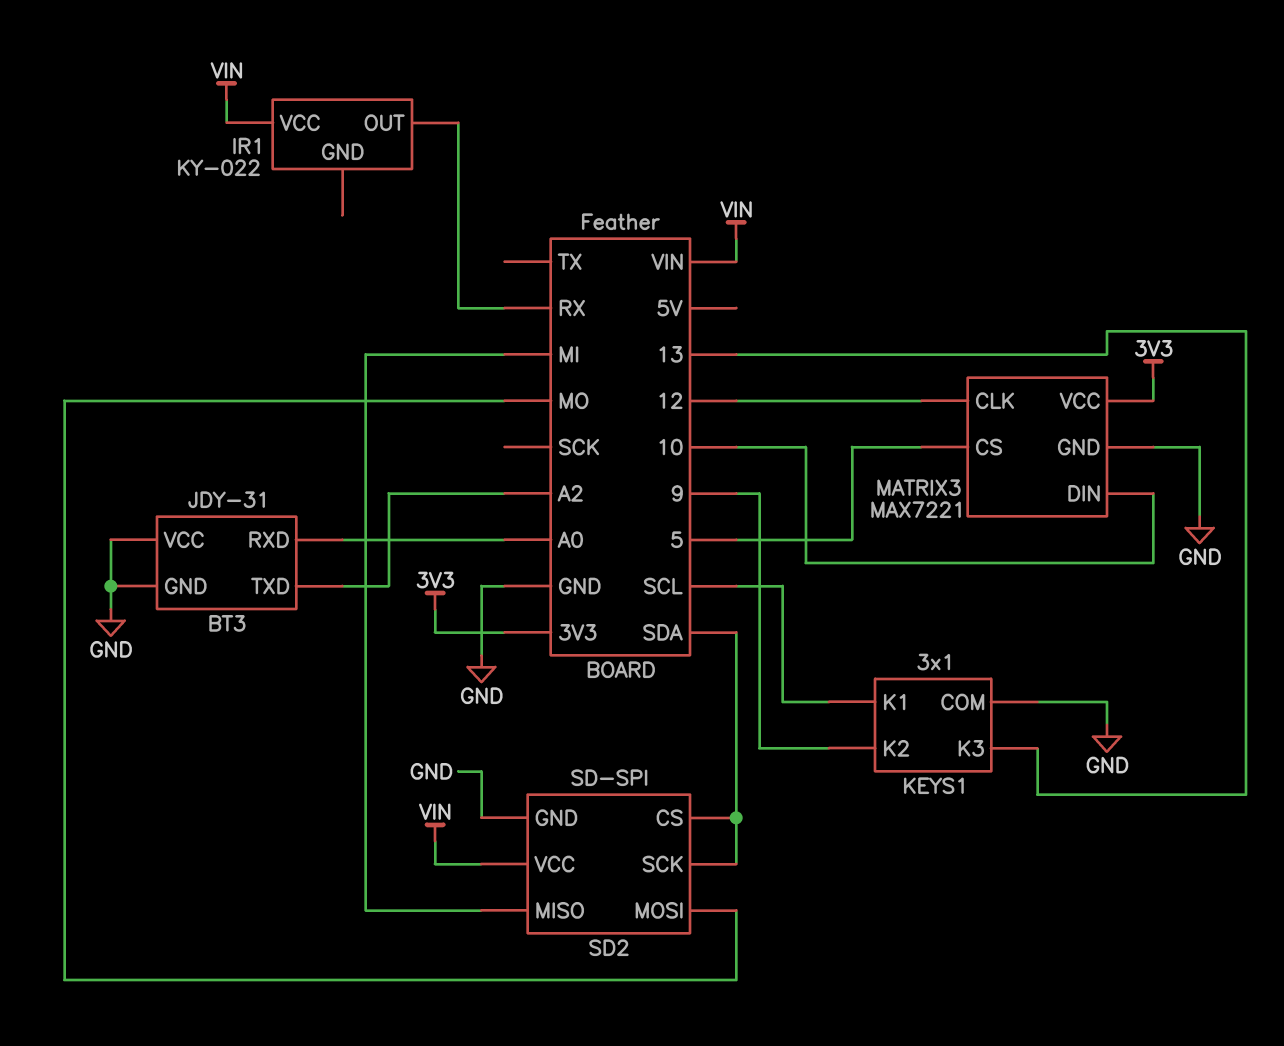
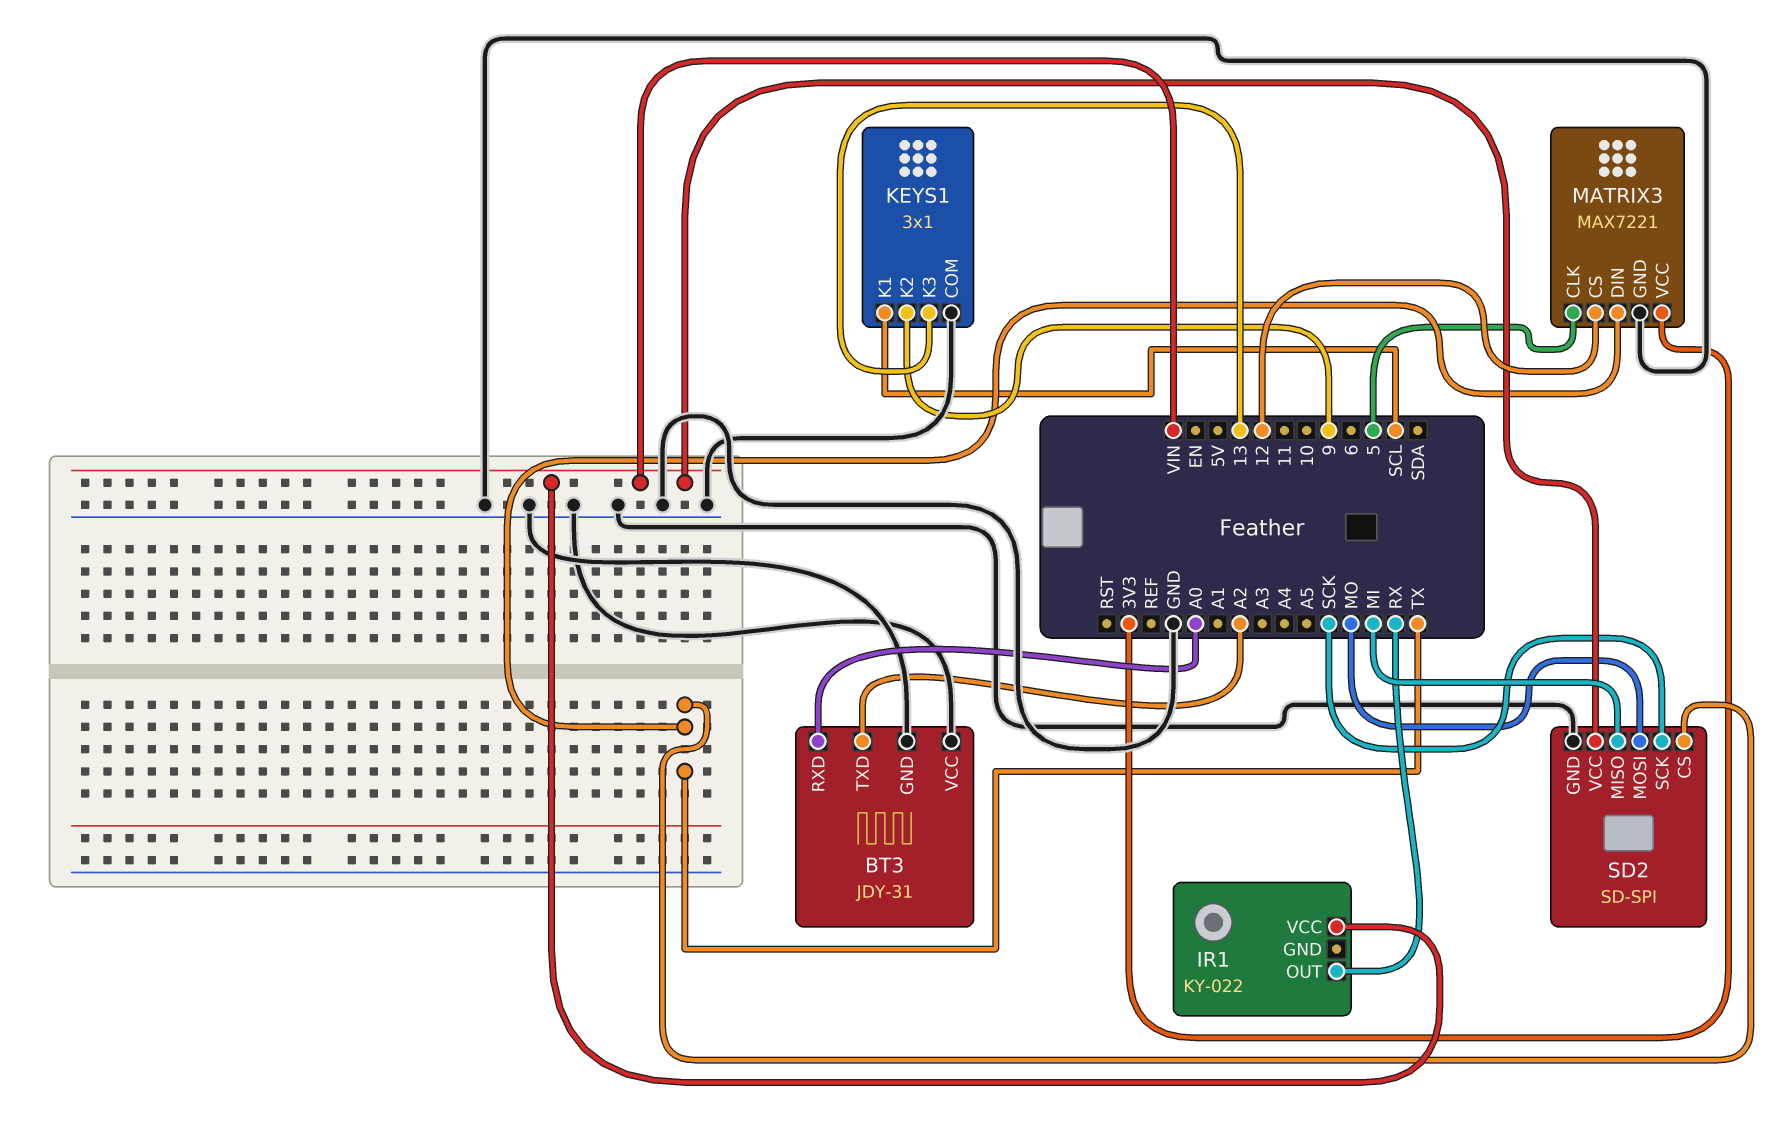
MATRIX3 pin CLK: 12 -> 5
MATRIX3 pin CS: 5 -> 12
MATRIX3 pin DIN: 10 -> TX
SD2 pin CS: SDA -> TX
SD2 pin SCK: SDA -> SCK

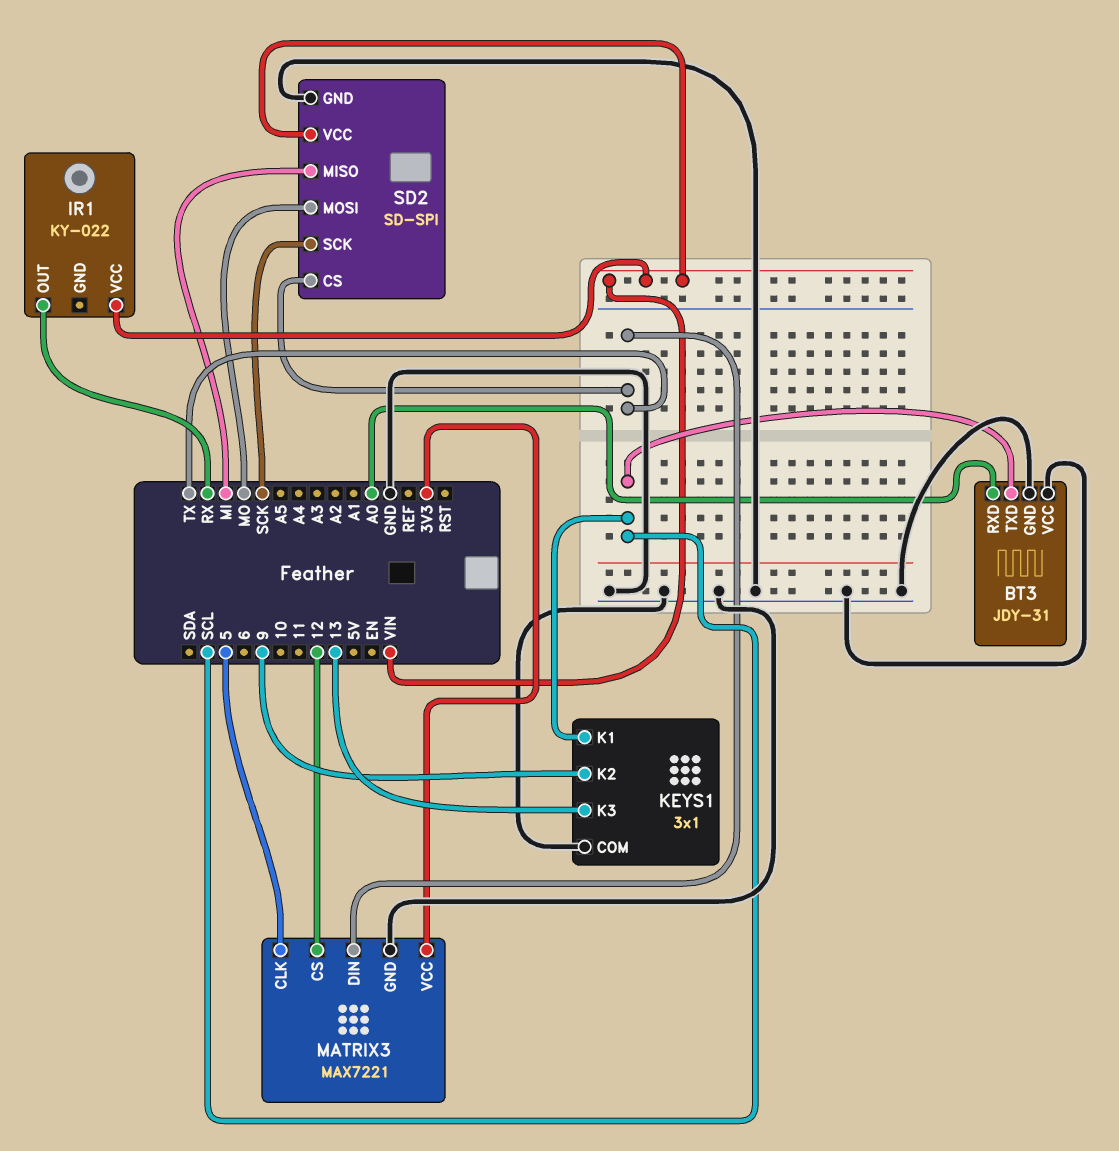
BT3 pin TXD: A2 -> SCL

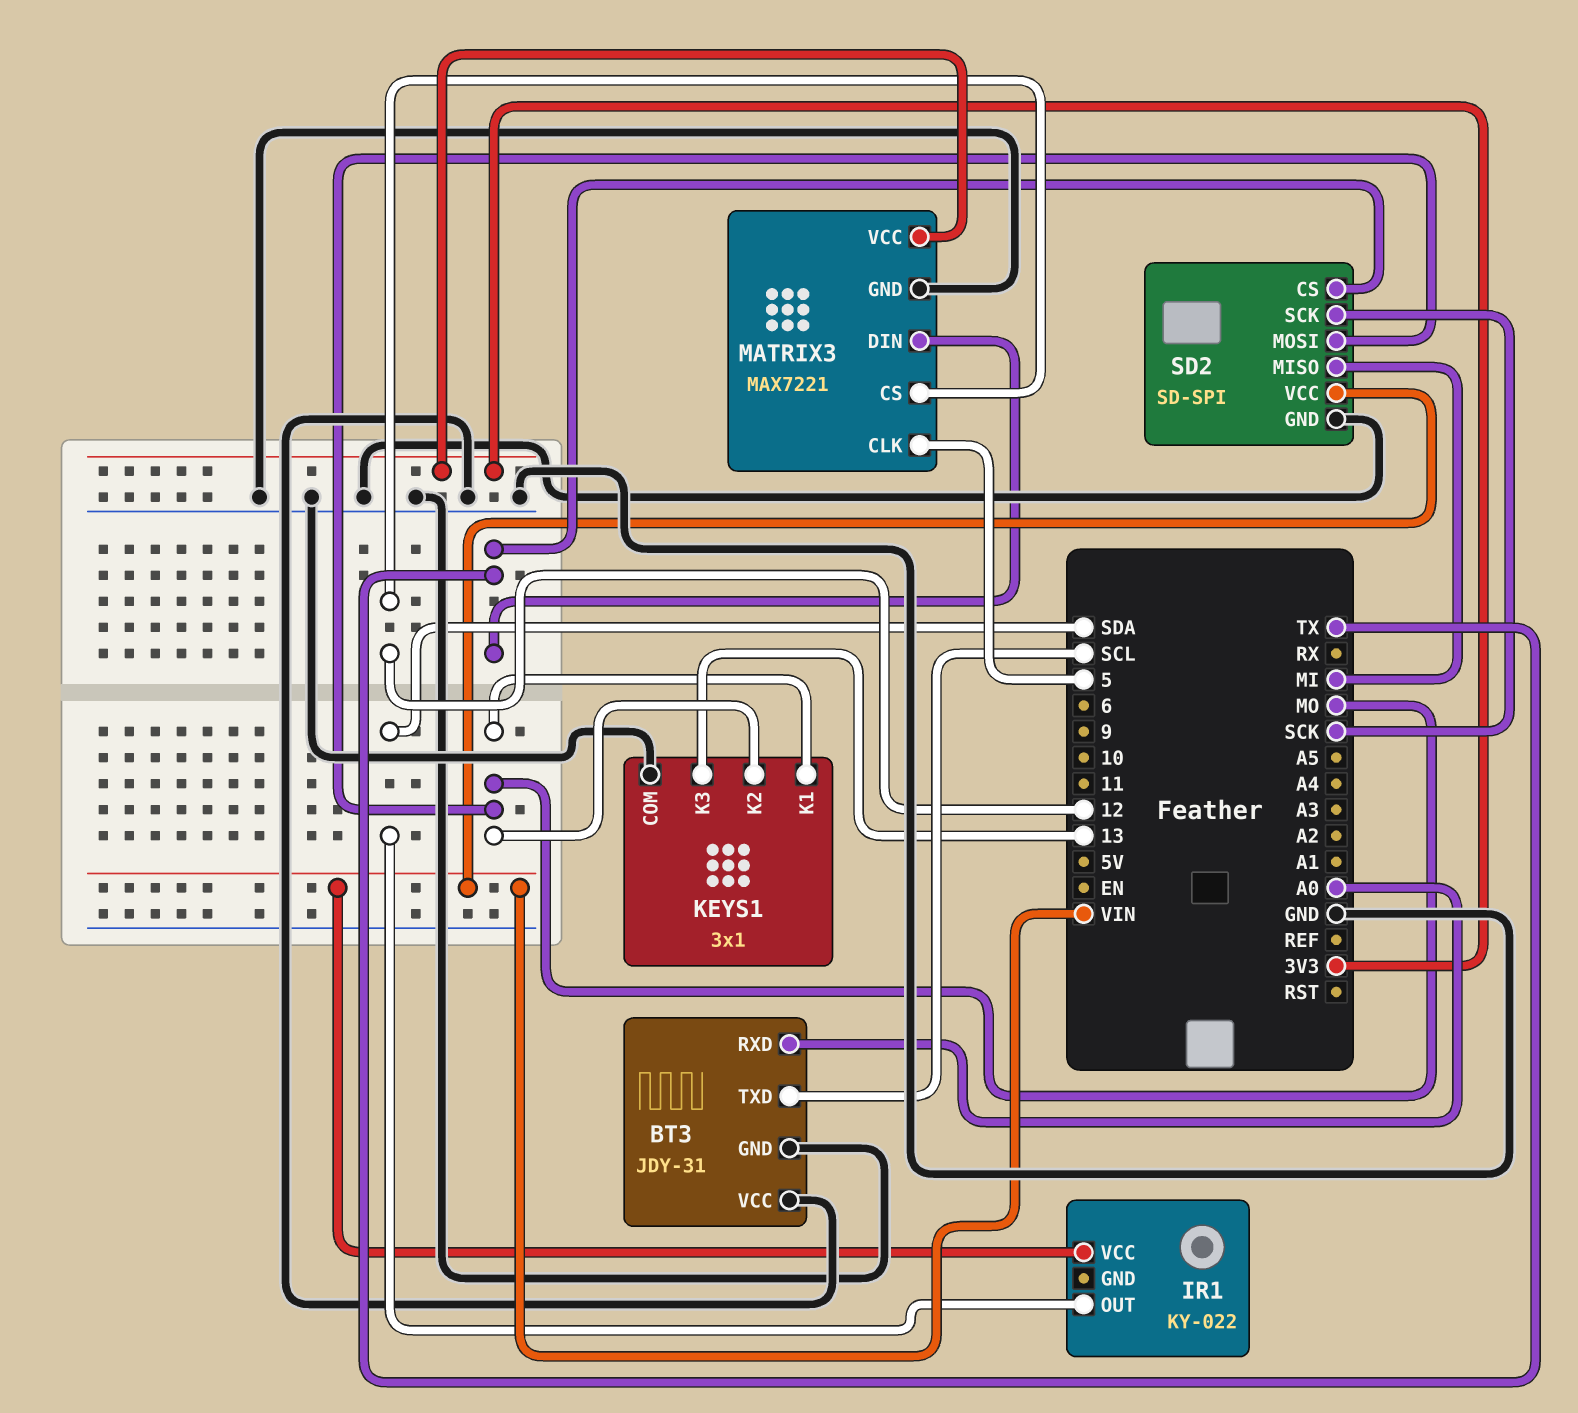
IR1 pin OUT: RX -> SDA
KEYS1 pin K1: SCL -> MO
KEYS1 pin K2: 9 -> MO

